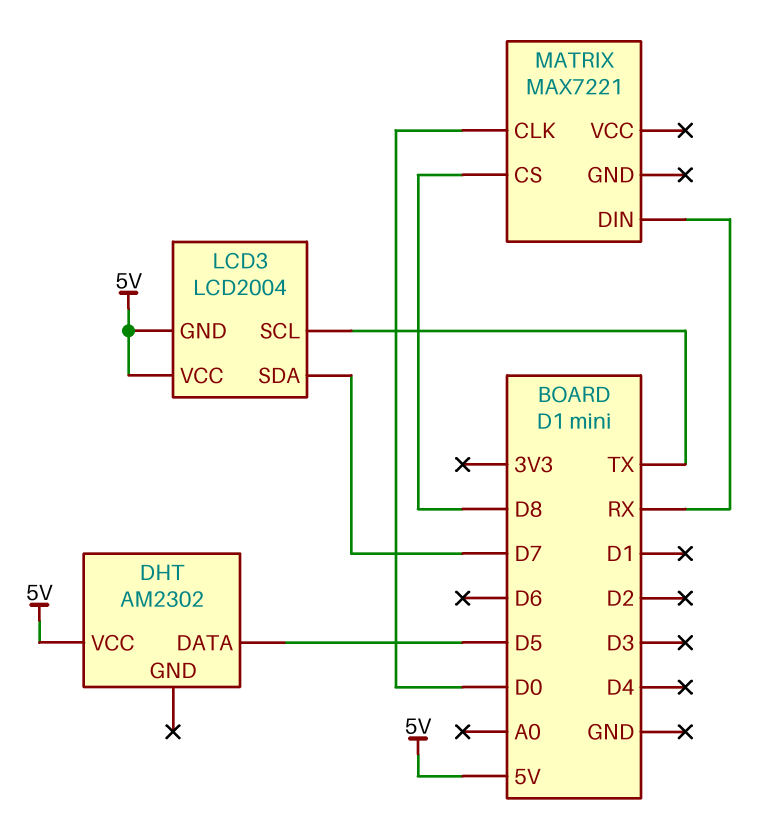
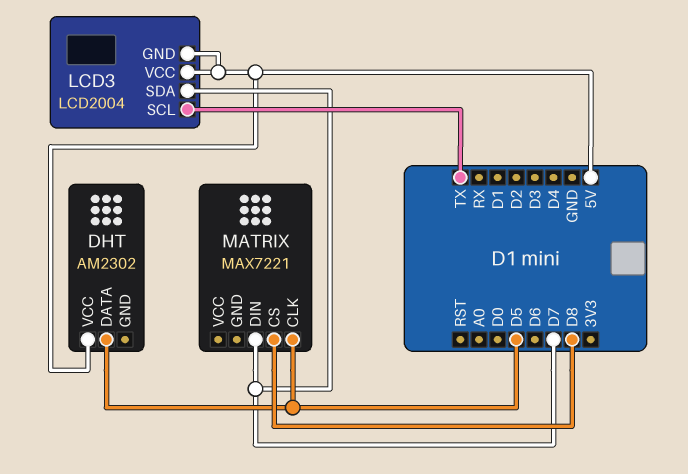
MATRIX pin CLK: D0 -> D5
MATRIX pin DIN: RX -> D7

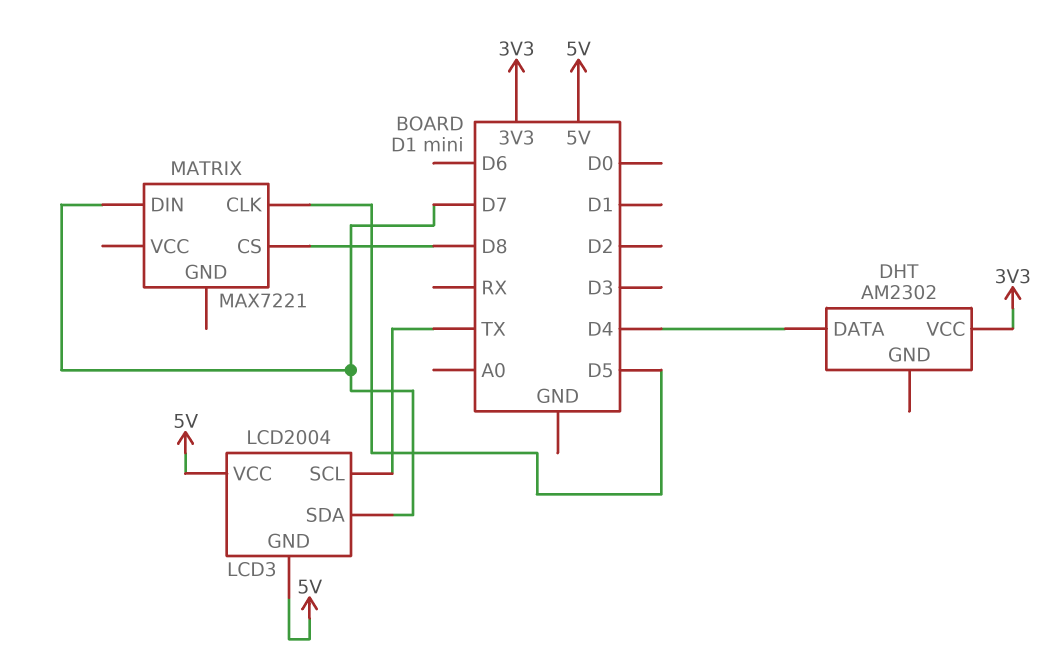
DHT pin DATA: D5 -> D4
DHT pin VCC: 5V -> 3V3

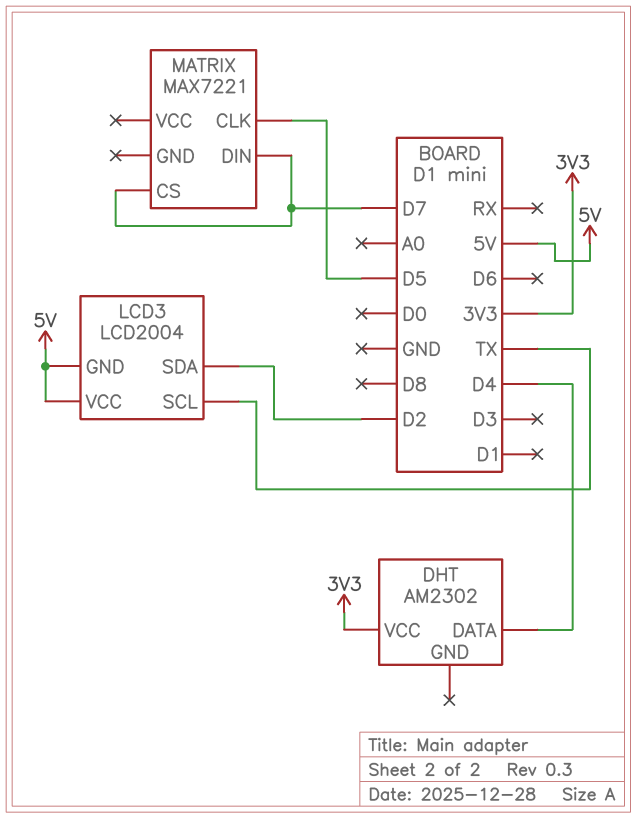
LCD3 pin SDA: D7 -> D2
MATRIX pin CS: D8 -> D7

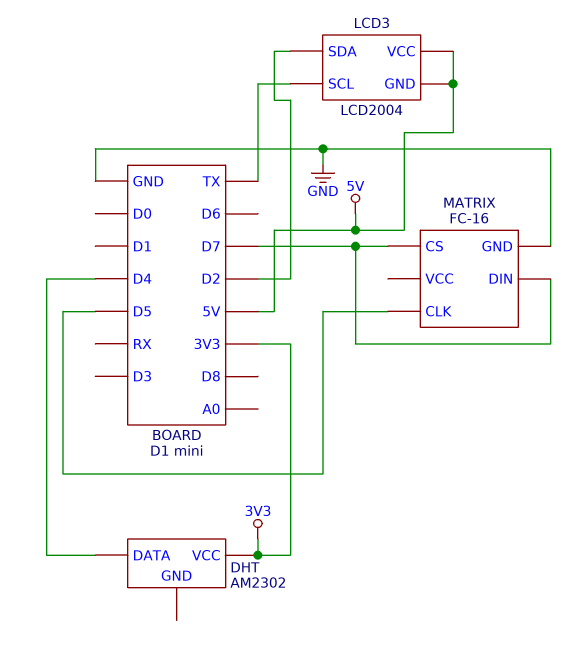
MATRIX: MAX7221 -> FC-16
MATRIX pin GND: none -> GND

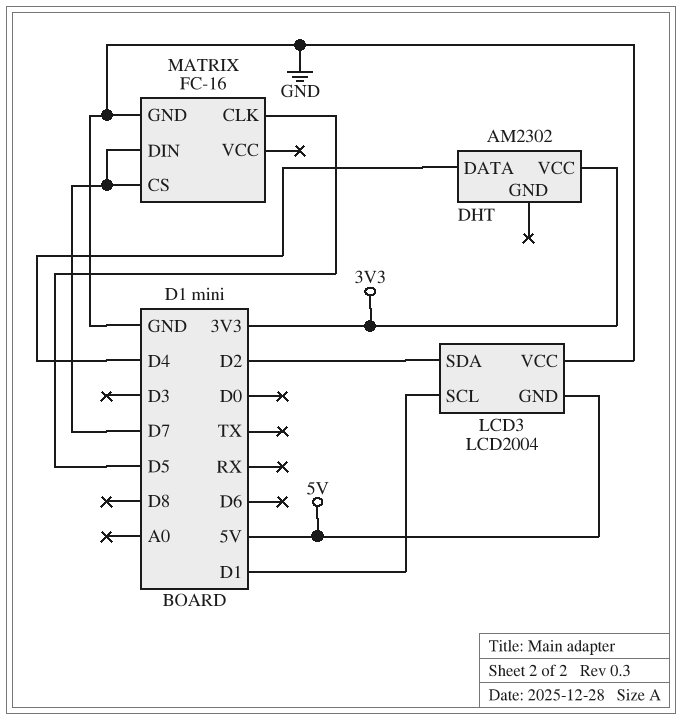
LCD3 pin SCL: TX -> D1
LCD3 pin VCC: 5V -> GND

